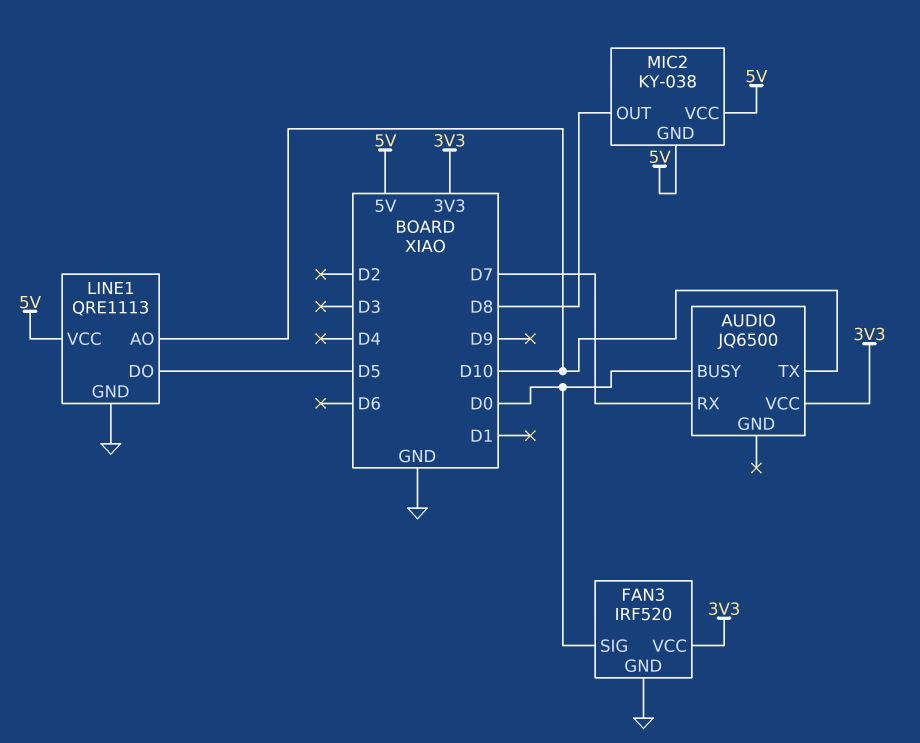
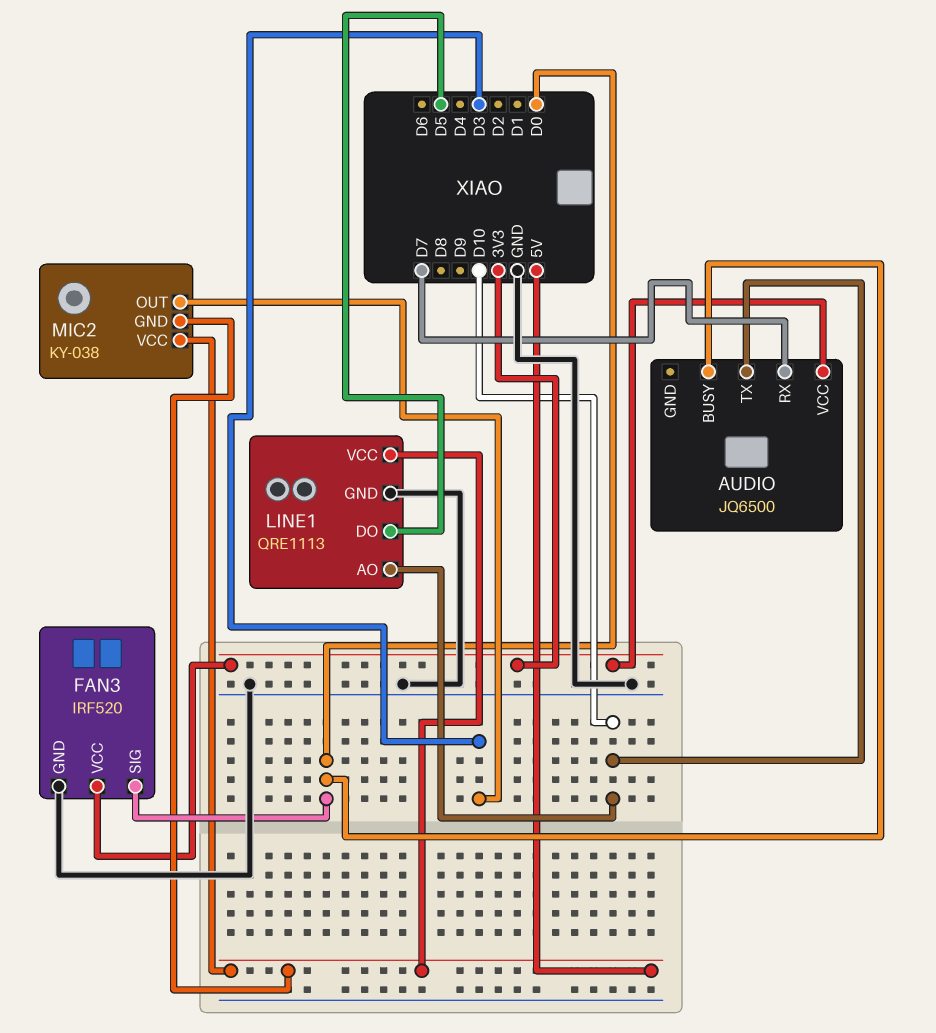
MIC2 pin OUT: D8 -> D3

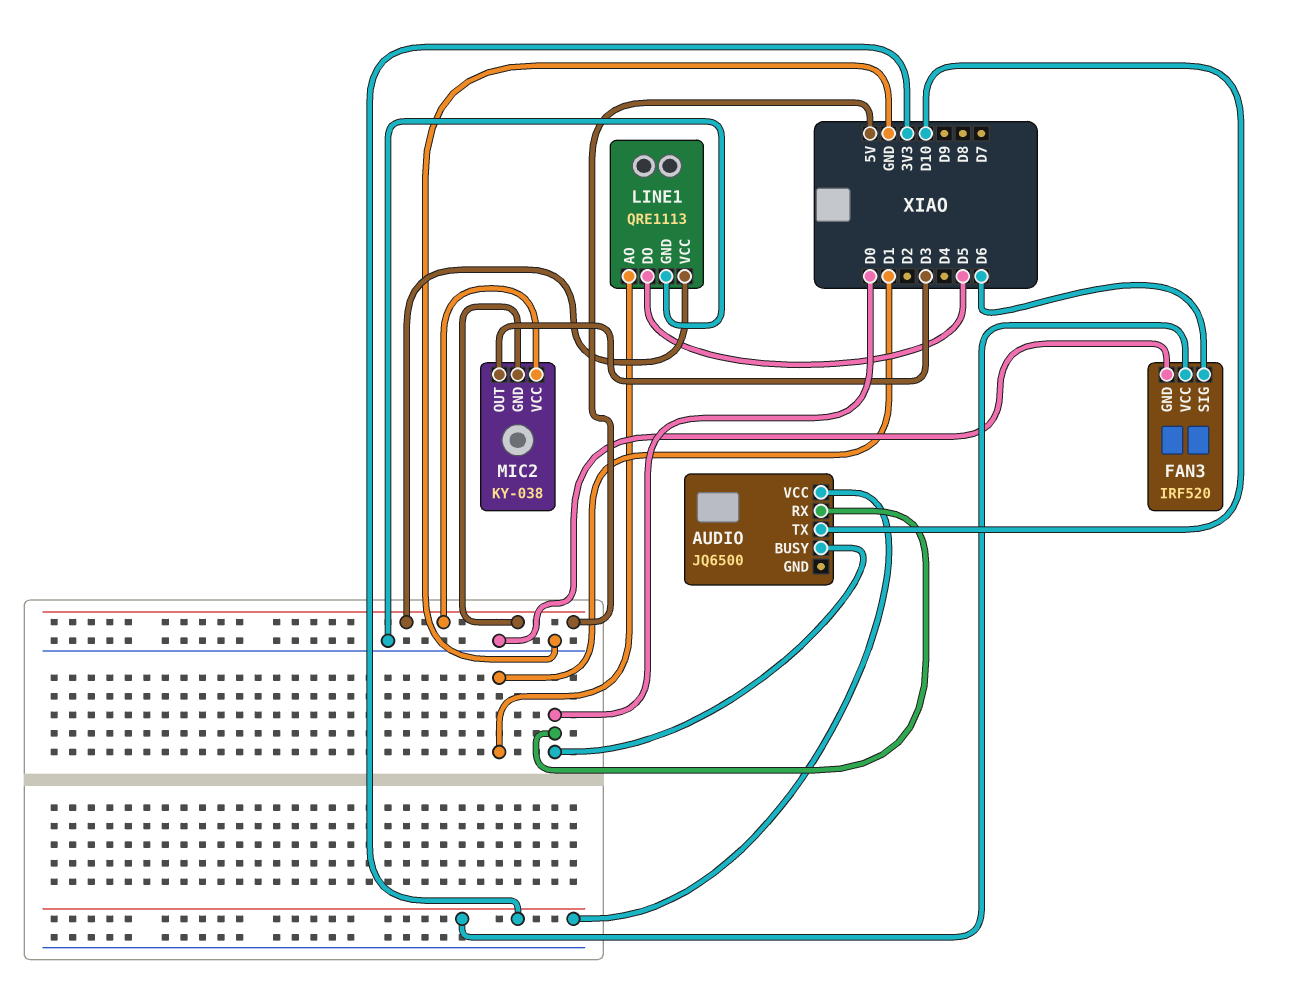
AUDIO pin RX: D7 -> D0
FAN3 pin SIG: D0 -> D6
LINE1 pin AO: D10 -> D1

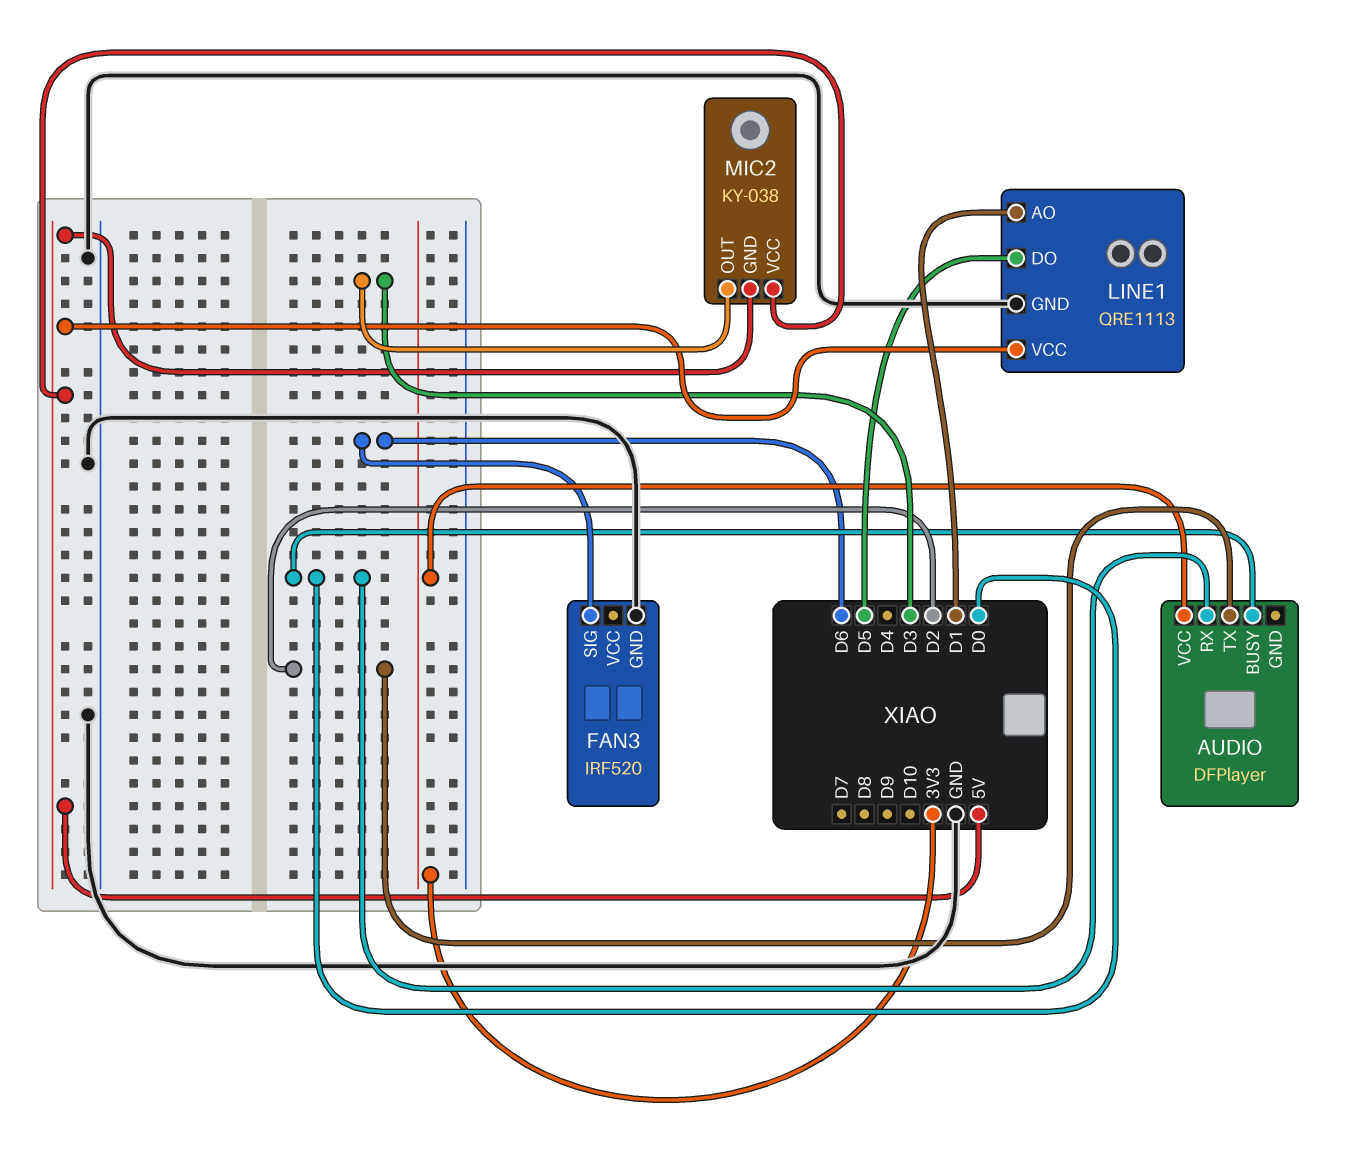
AUDIO: JQ6500 -> DFPlayer
AUDIO pin TX: D10 -> D2
FAN3 pin VCC: 3V3 -> none

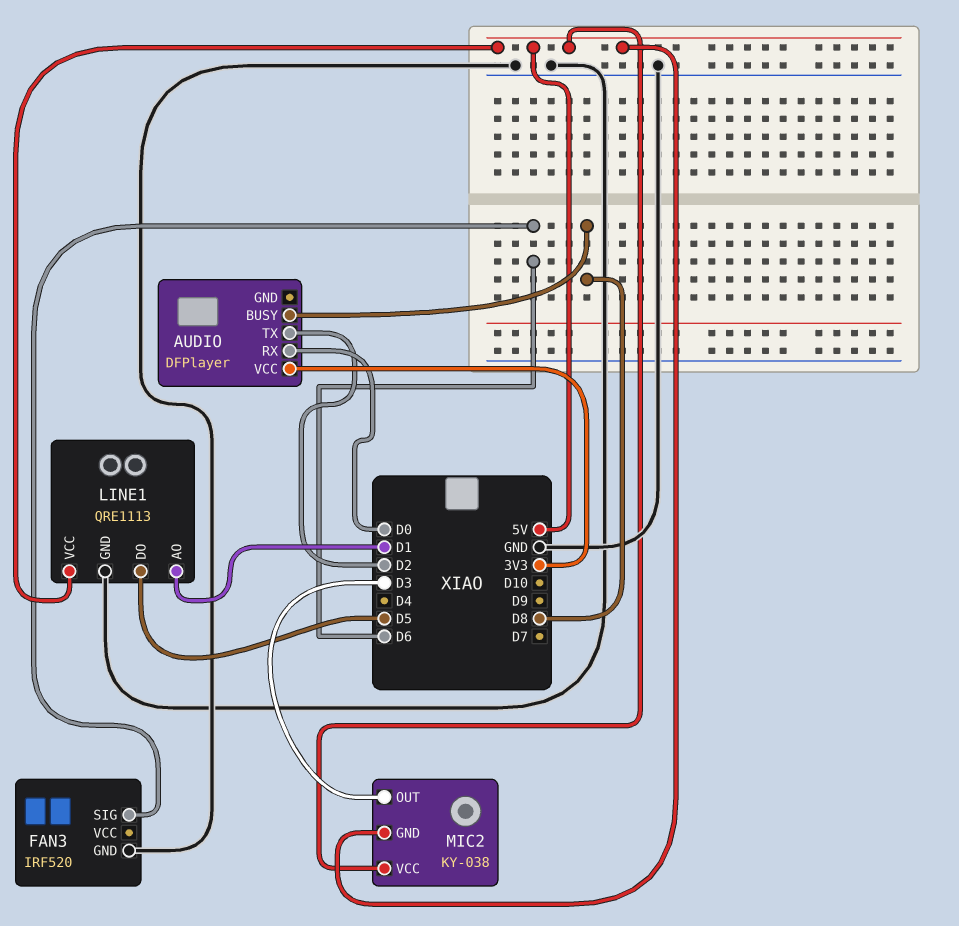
AUDIO pin BUSY: D0 -> D8

